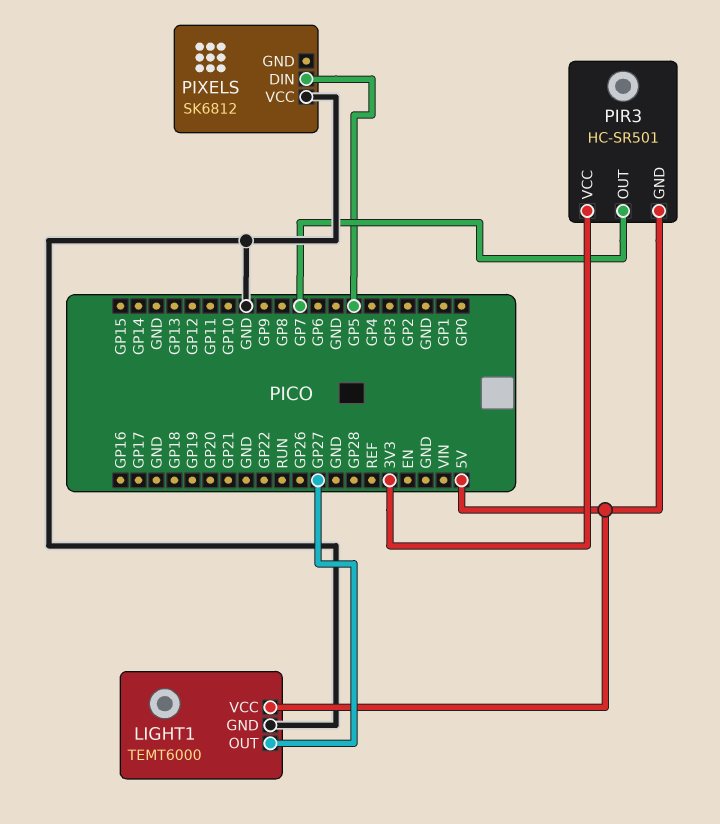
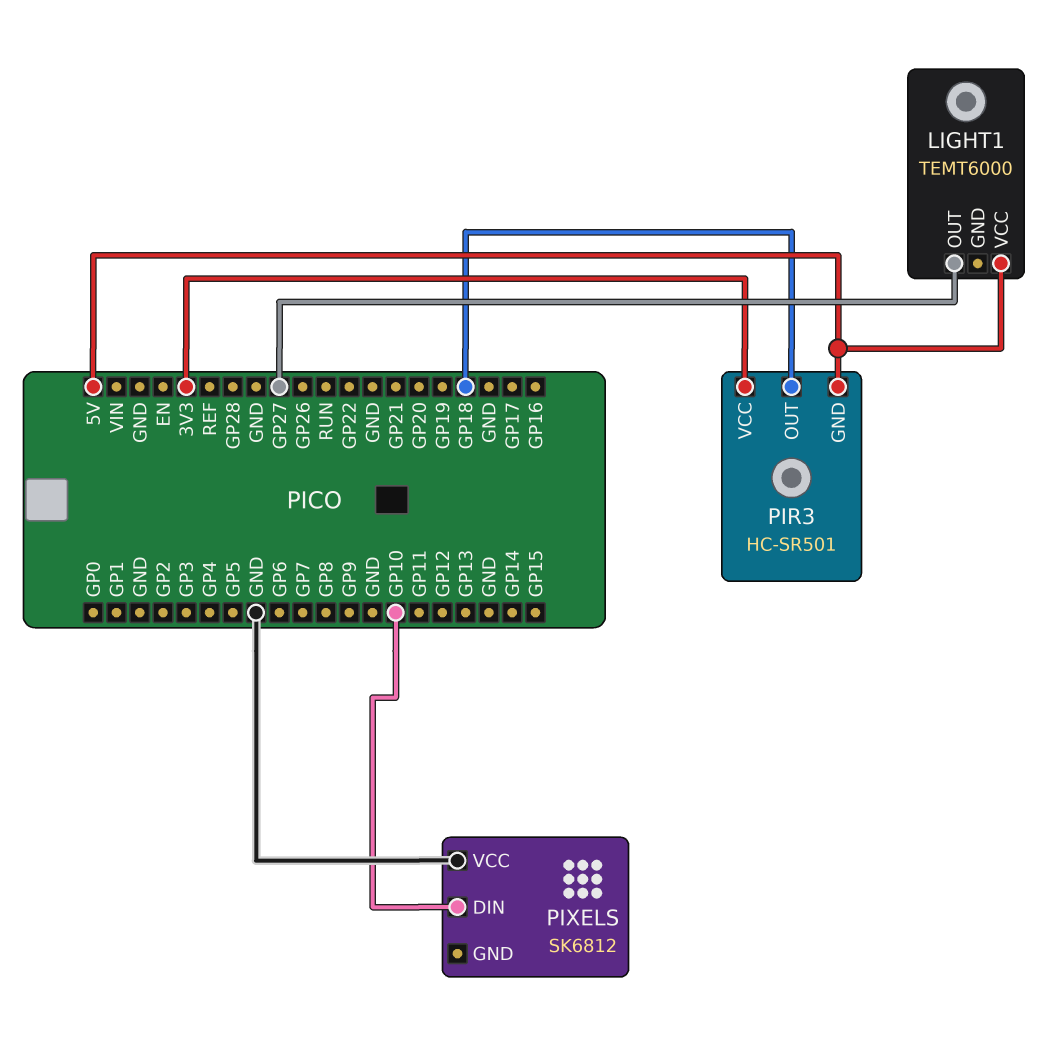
LIGHT1 pin GND: GND -> none
PIR3 pin OUT: GP7 -> GP18
PIXELS pin DIN: GP5 -> GP10

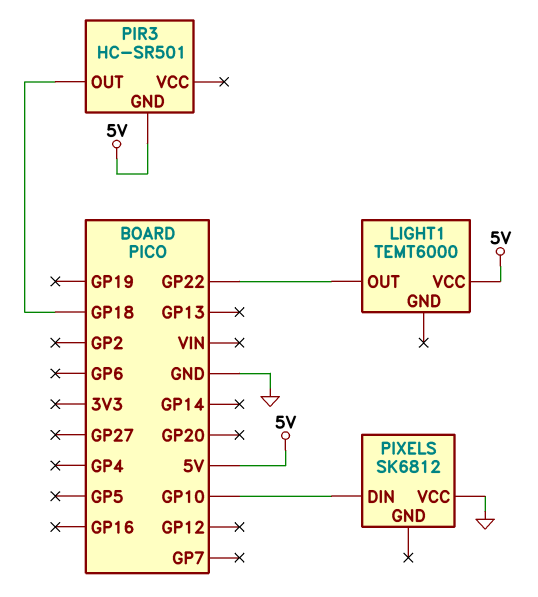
LIGHT1 pin OUT: GP27 -> GP22
PIR3 pin VCC: 3V3 -> none

